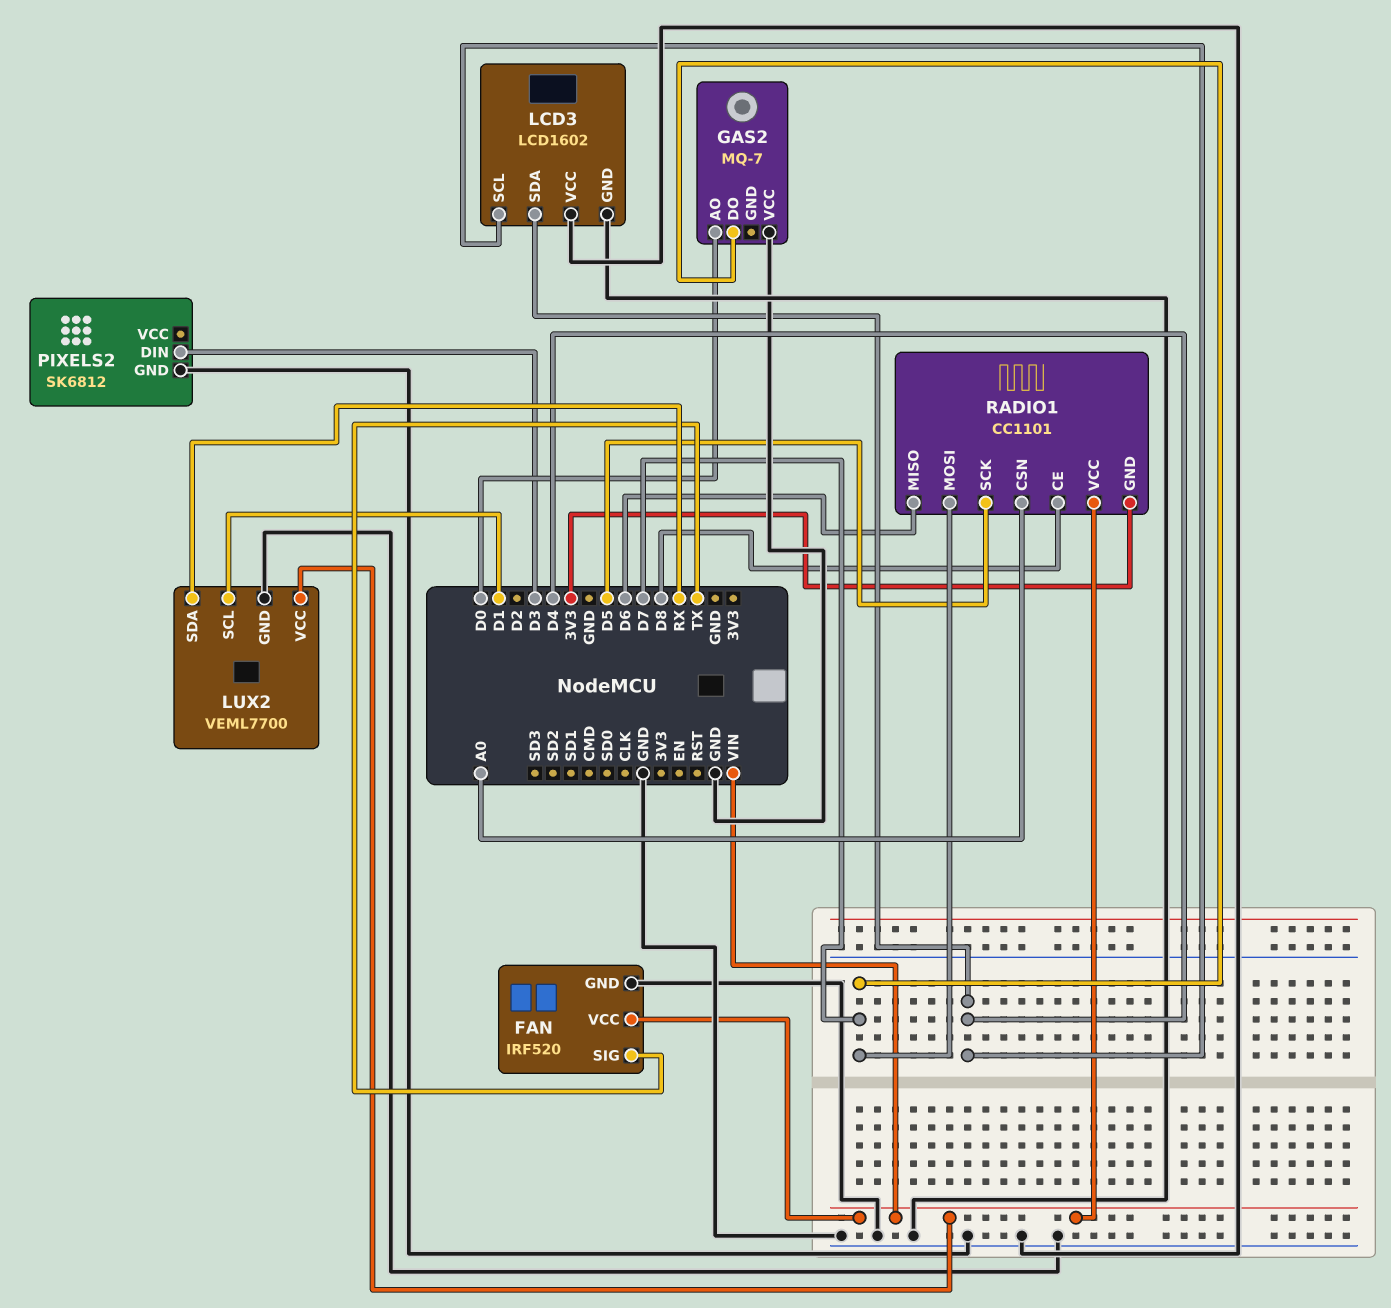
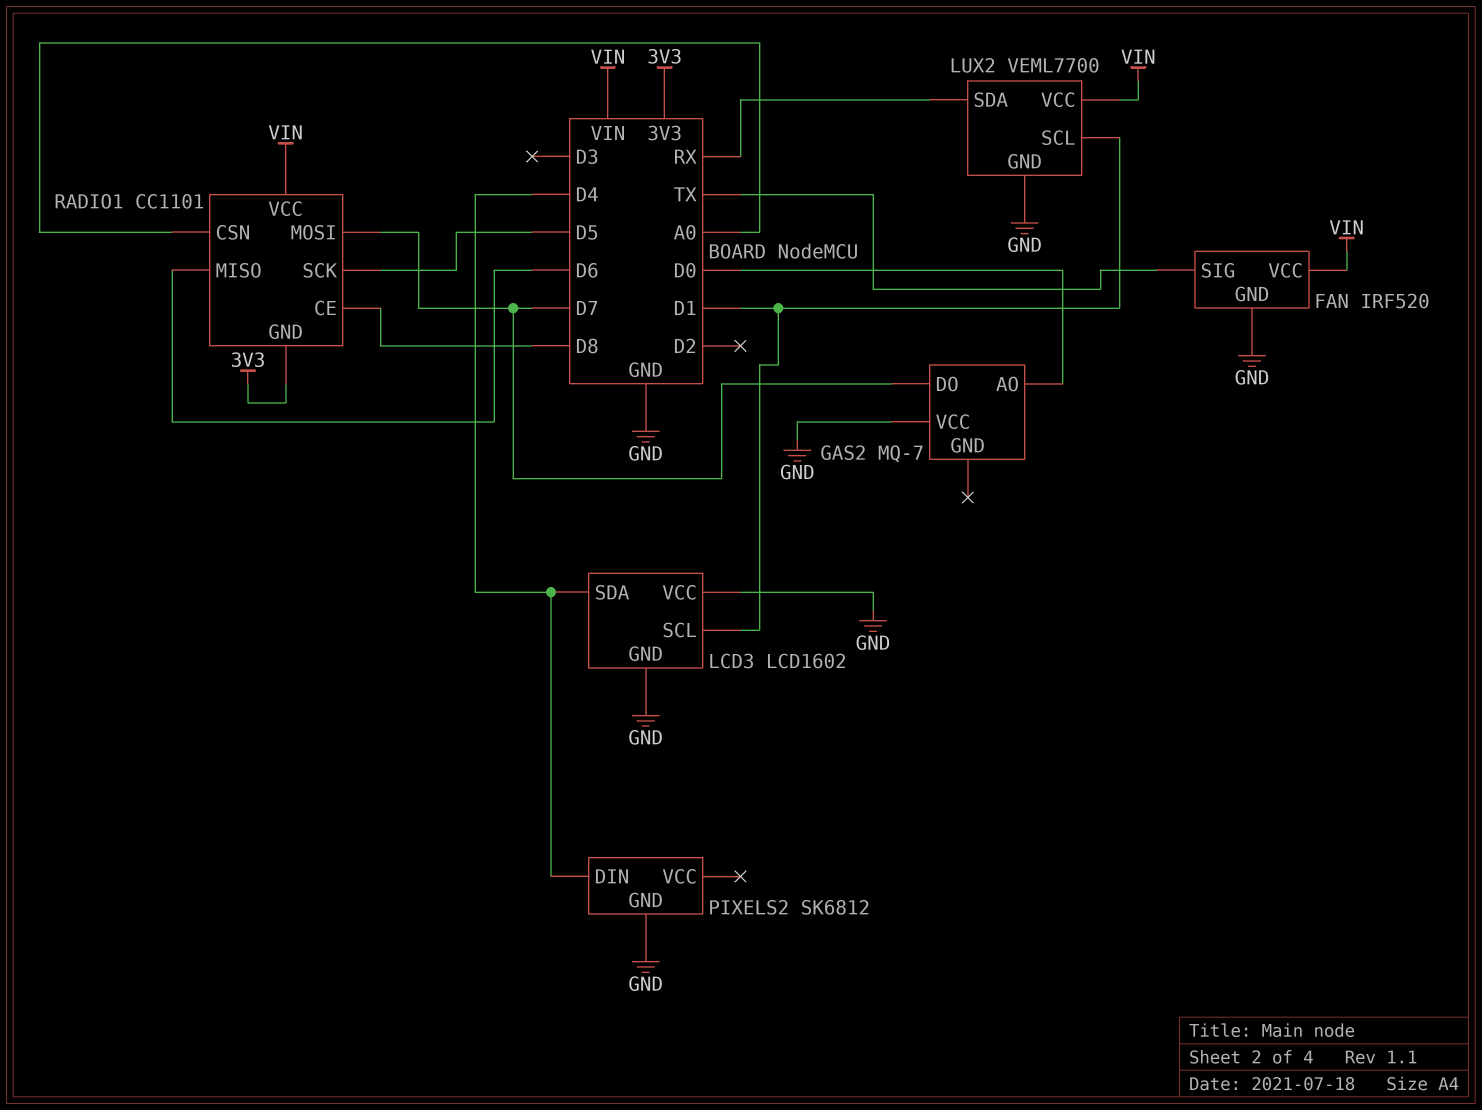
LCD3 pin SCL: D4 -> D1
PIXELS2 pin DIN: D3 -> D4

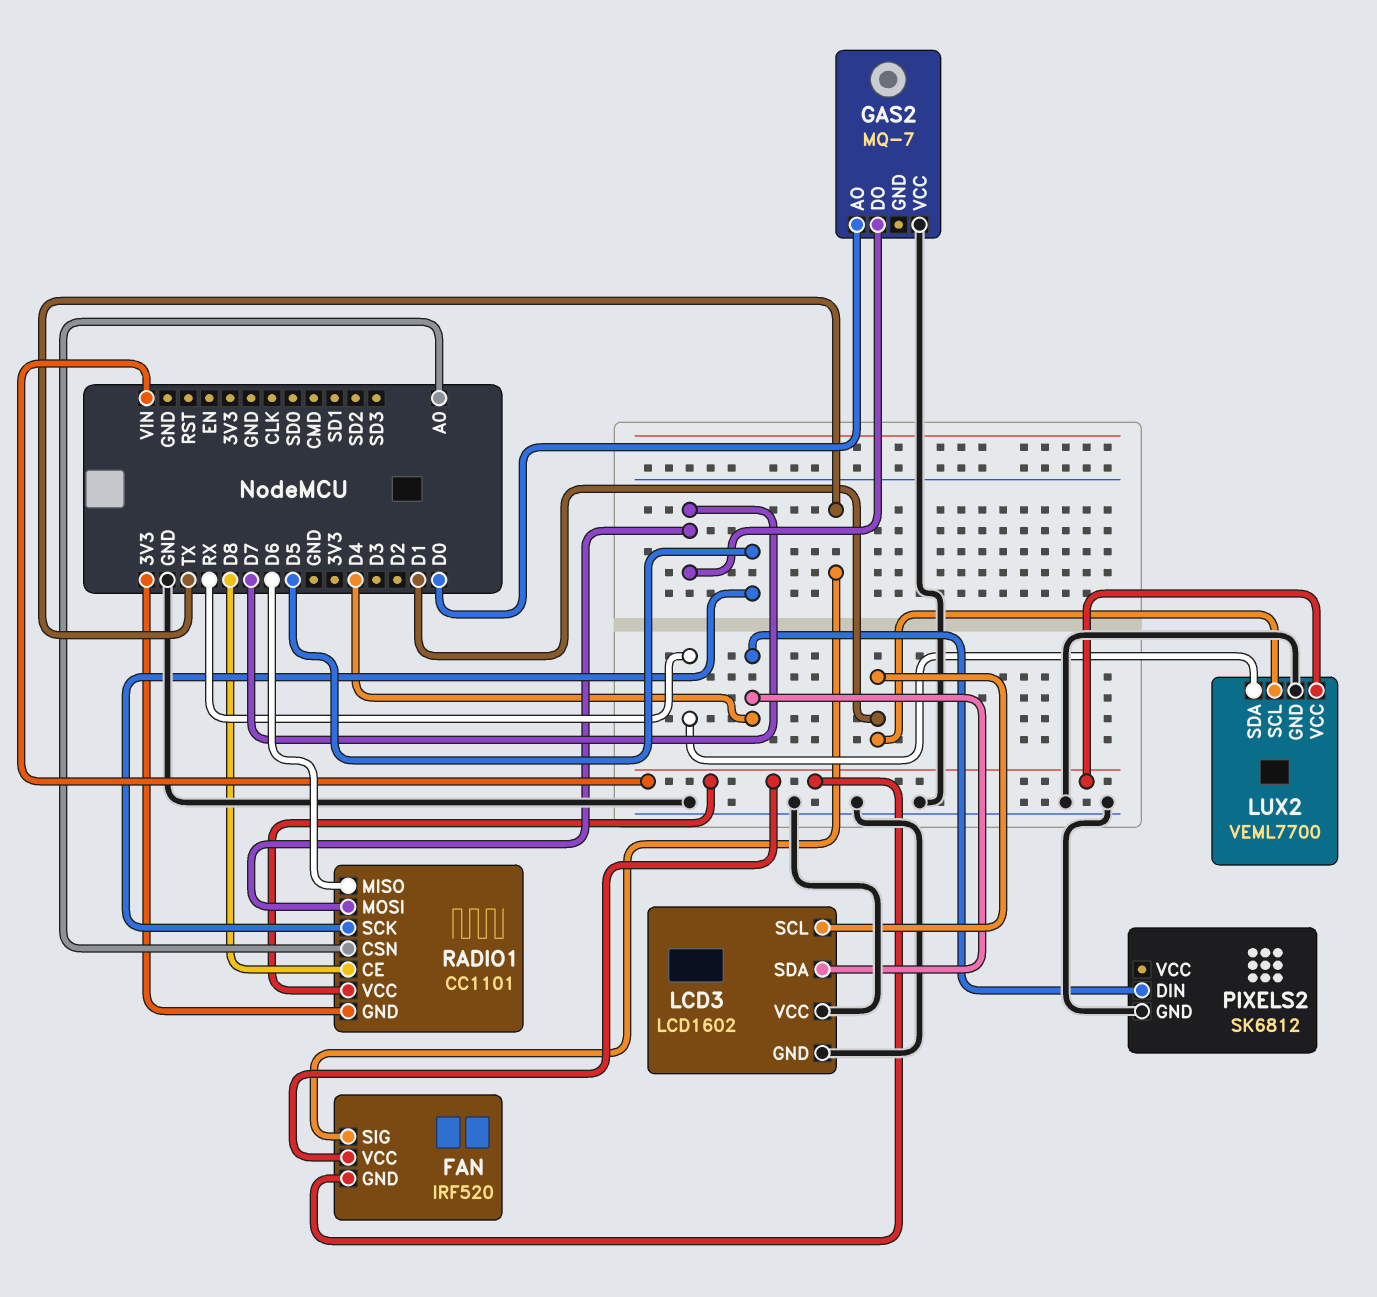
FAN pin GND: GND -> VIN

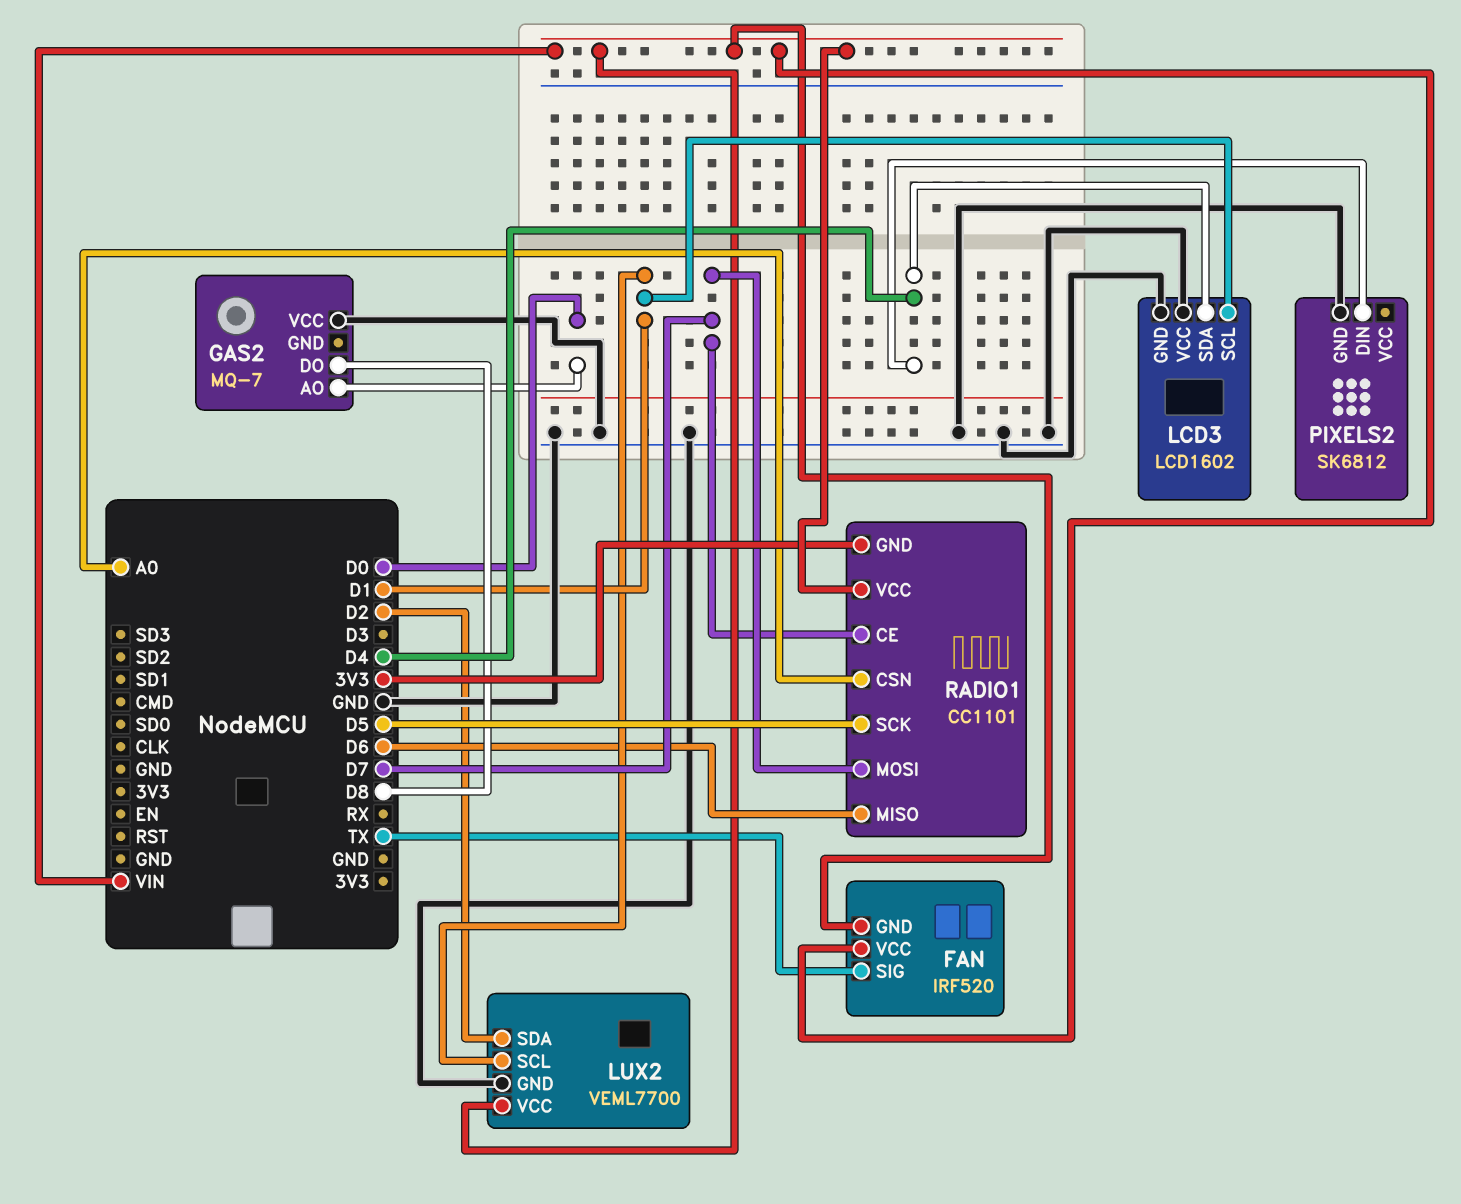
GAS2 pin DO: D7 -> D8
LUX2 pin SDA: RX -> D2
RADIO1 pin CE: D8 -> D7

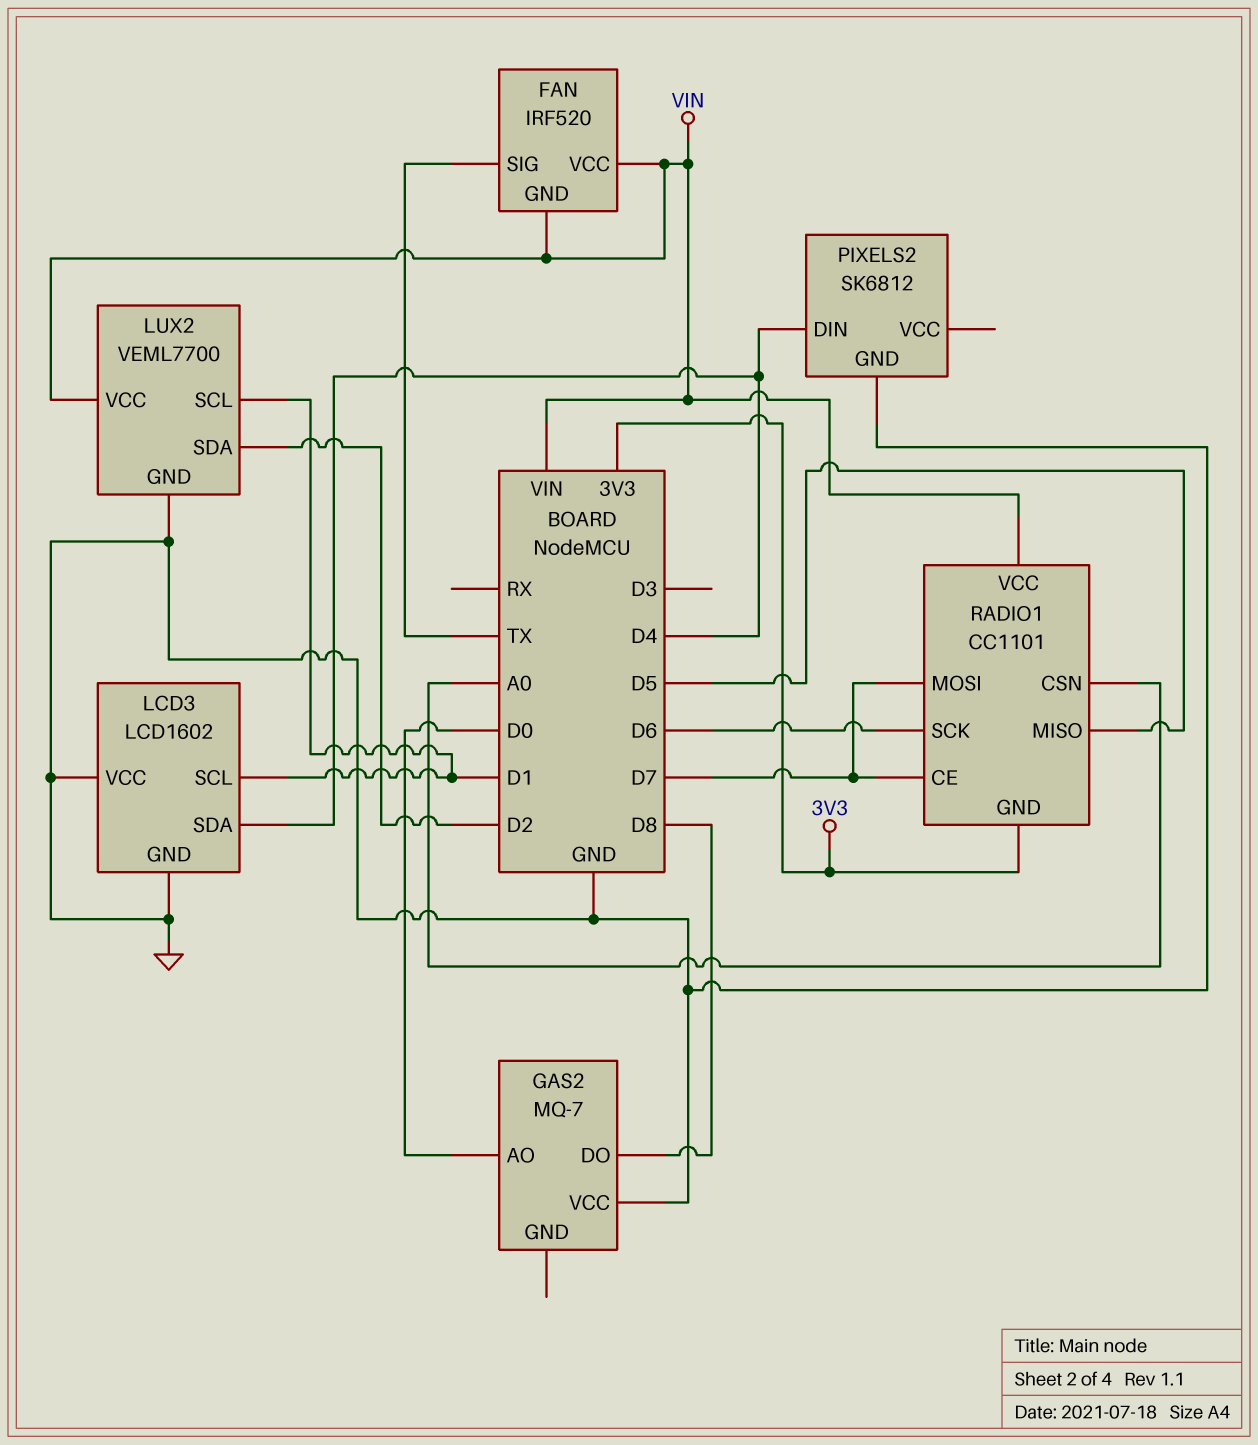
RADIO1 pin MISO: D6 -> D5
RADIO1 pin SCK: D5 -> D6

